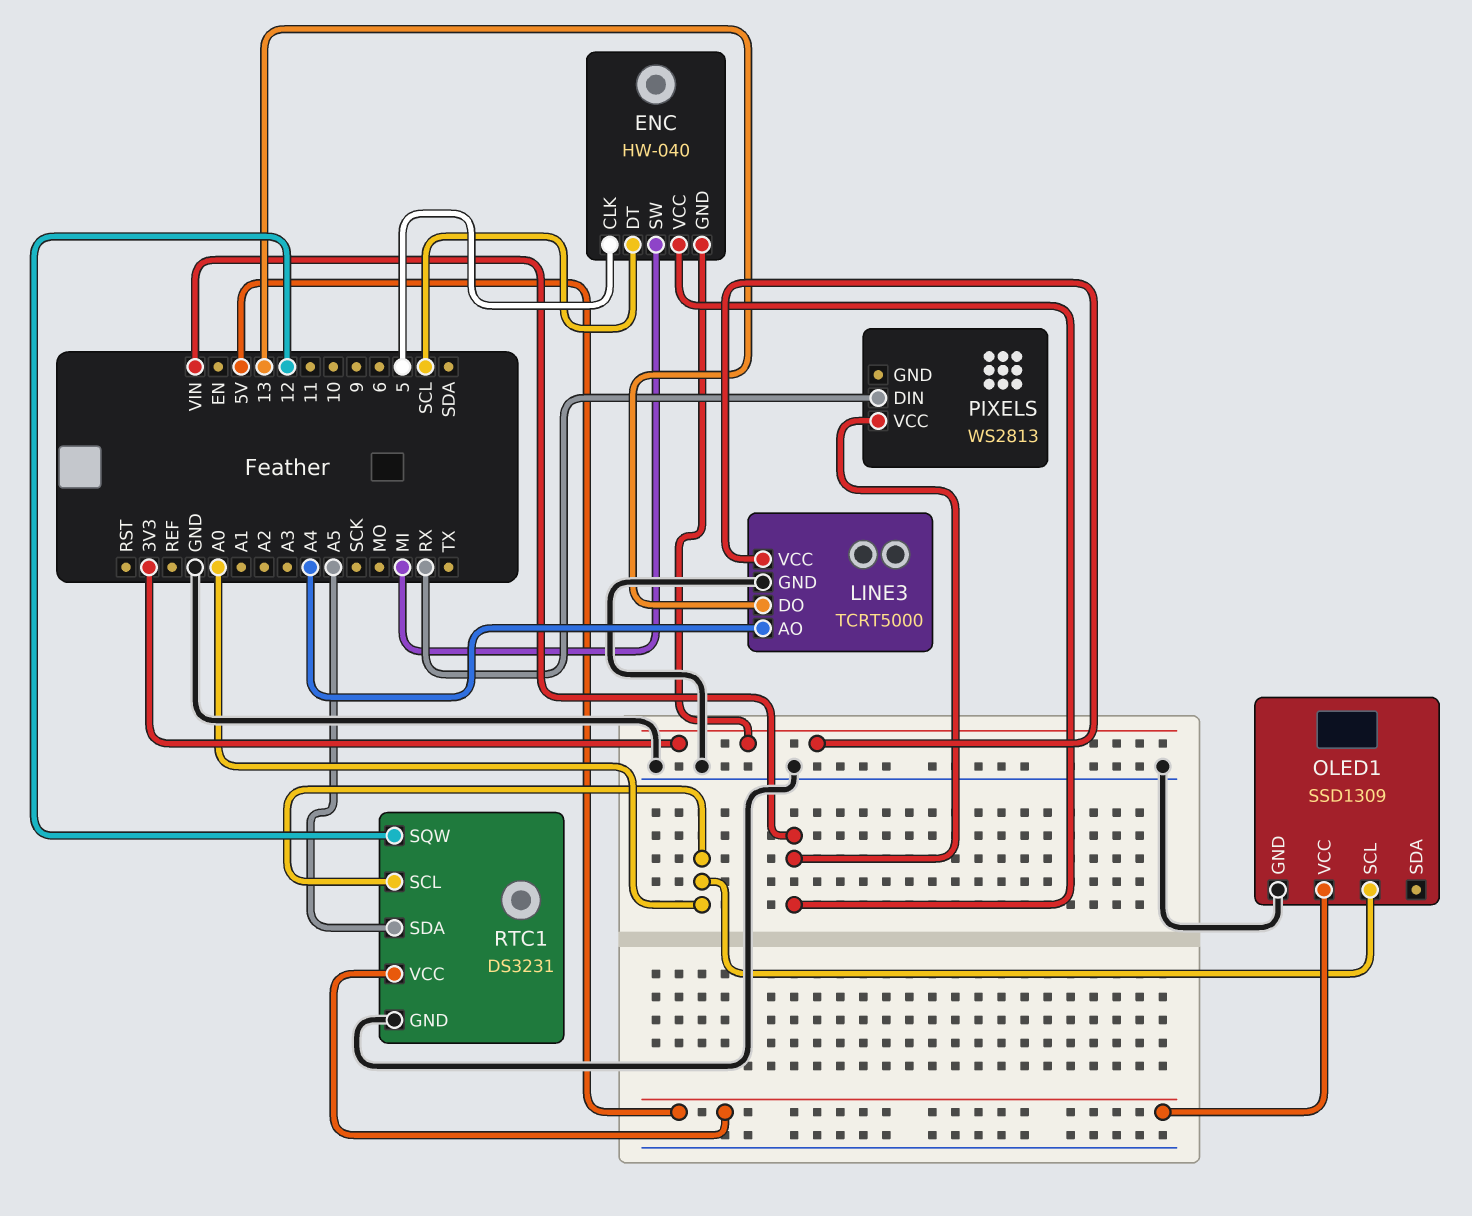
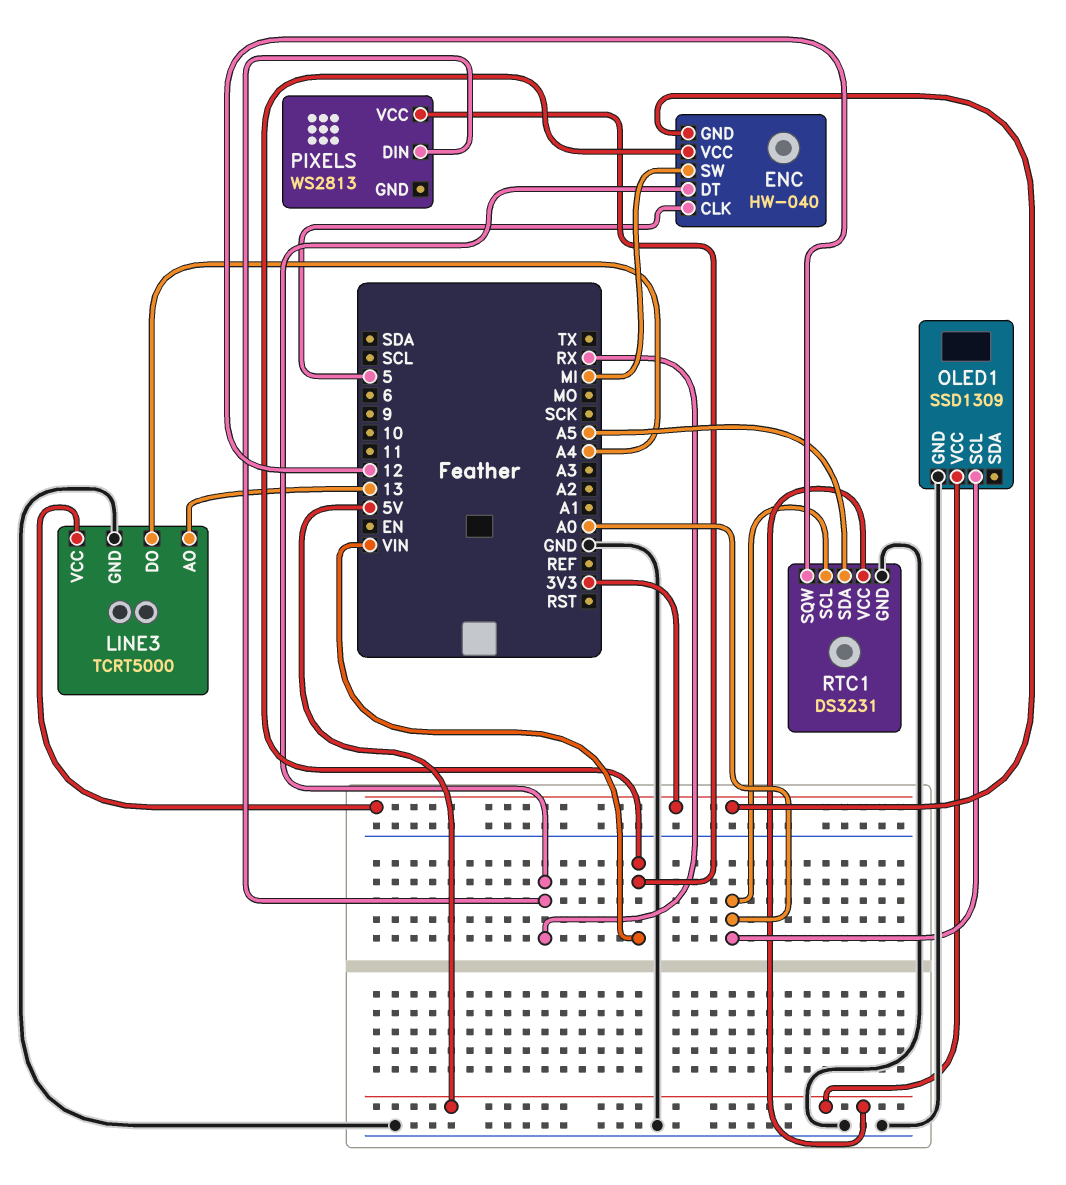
ENC pin DT: SCL -> RX
LINE3 pin AO: A4 -> 13
LINE3 pin DO: 13 -> A4

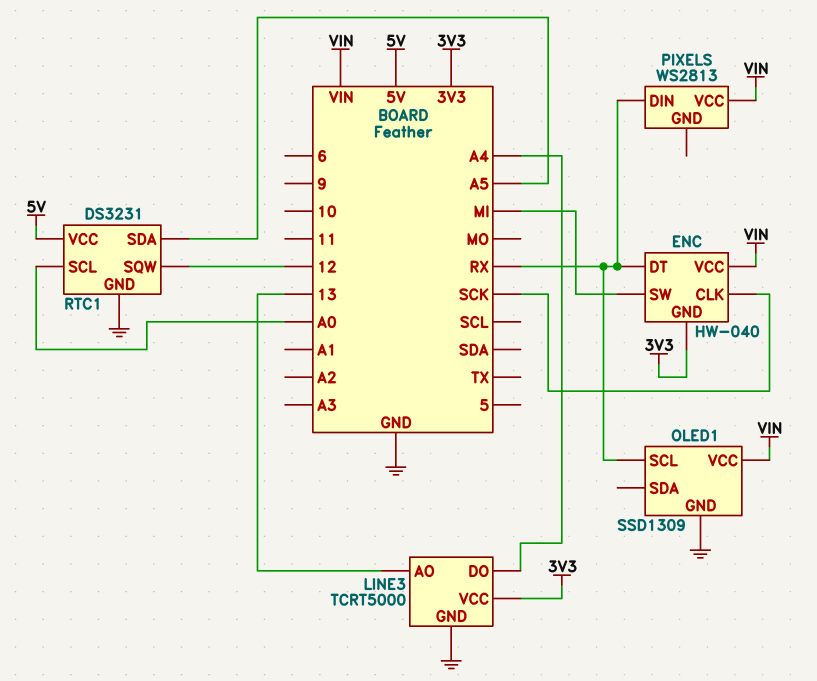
ENC pin CLK: 5 -> SCK
OLED1 pin SCL: A0 -> RX
OLED1 pin VCC: 5V -> VIN

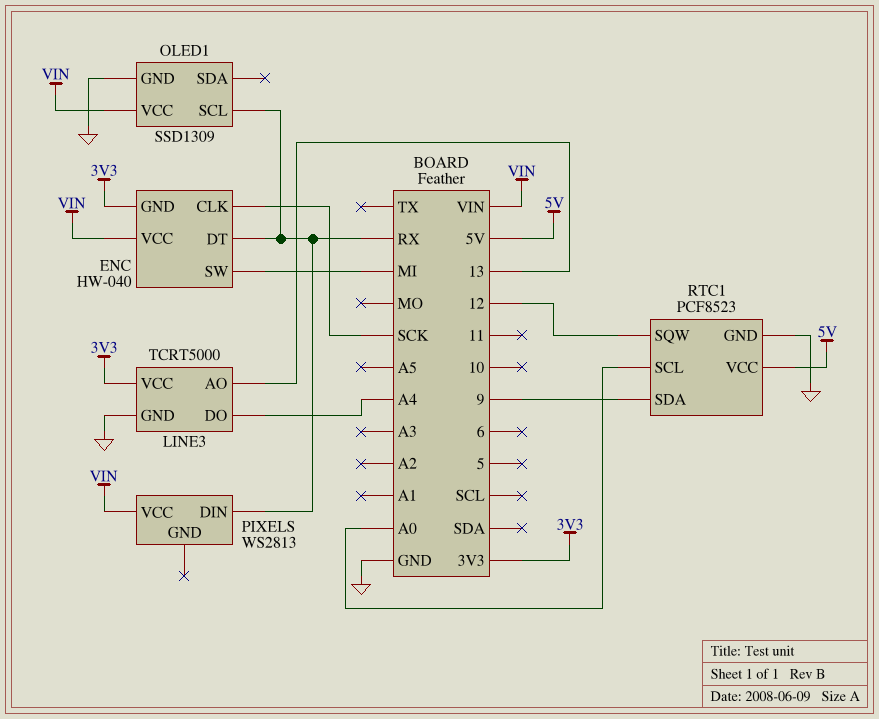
RTC1: DS3231 -> PCF8523
RTC1 pin SDA: A5 -> 9

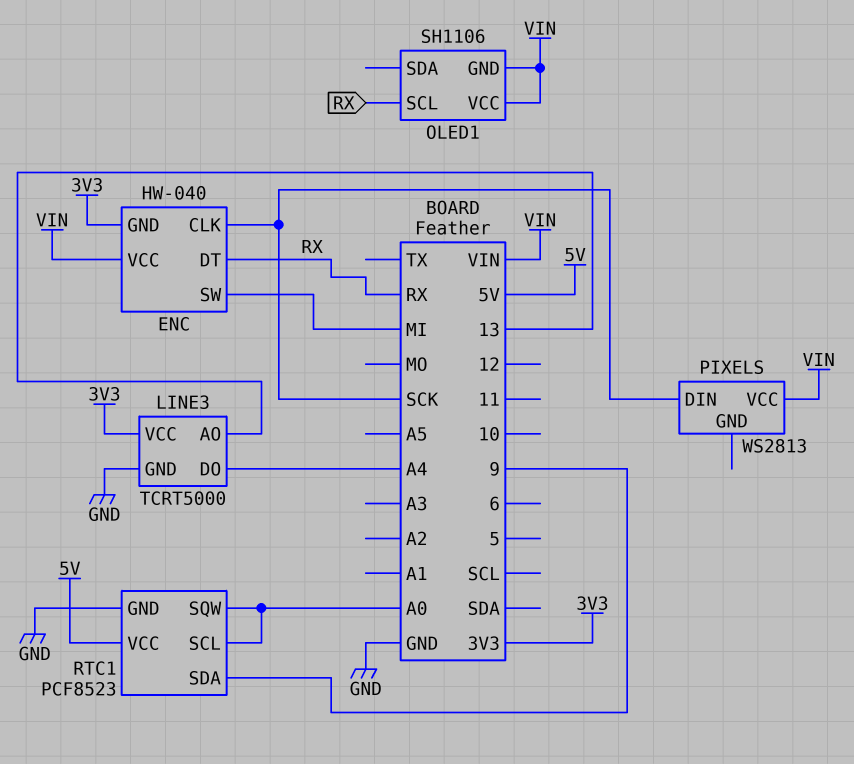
OLED1: SSD1309 -> SH1106
OLED1 pin GND: GND -> VIN
PIXELS pin DIN: RX -> SCK
RTC1 pin SQW: 12 -> A0

